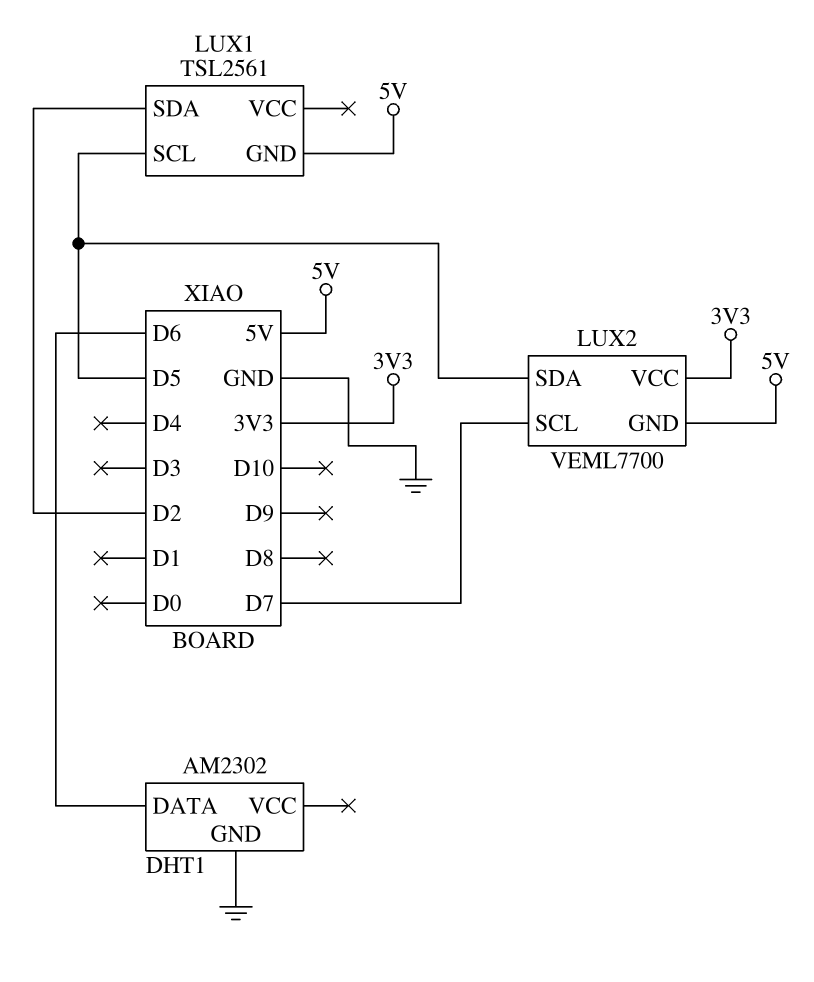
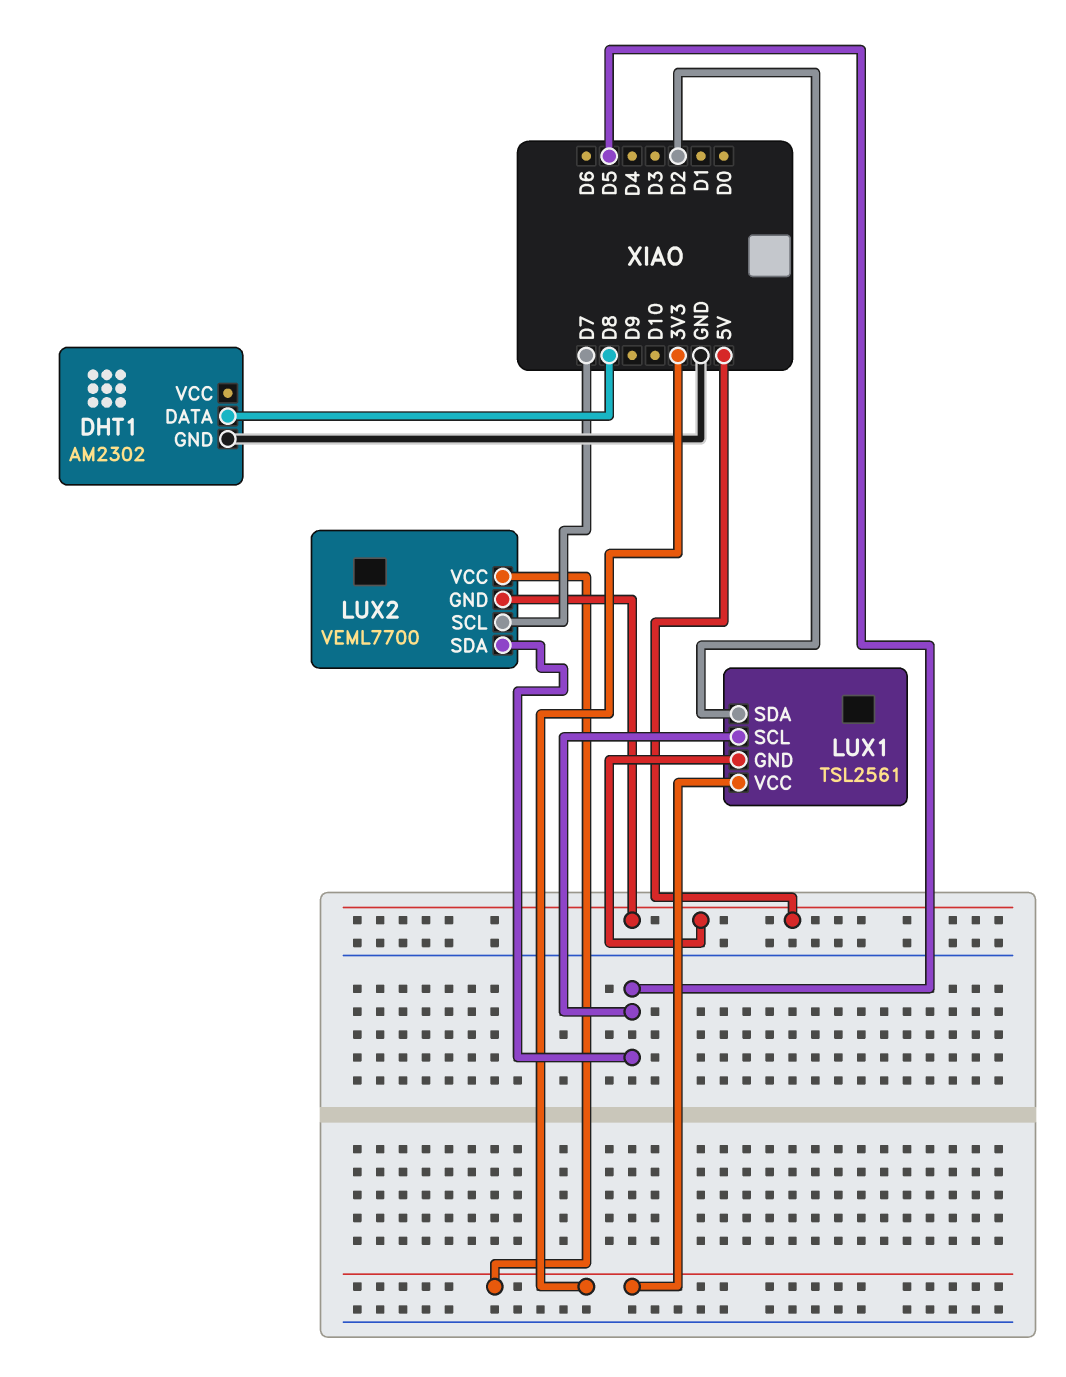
DHT1 pin DATA: D6 -> D8
LUX1 pin VCC: none -> 3V3

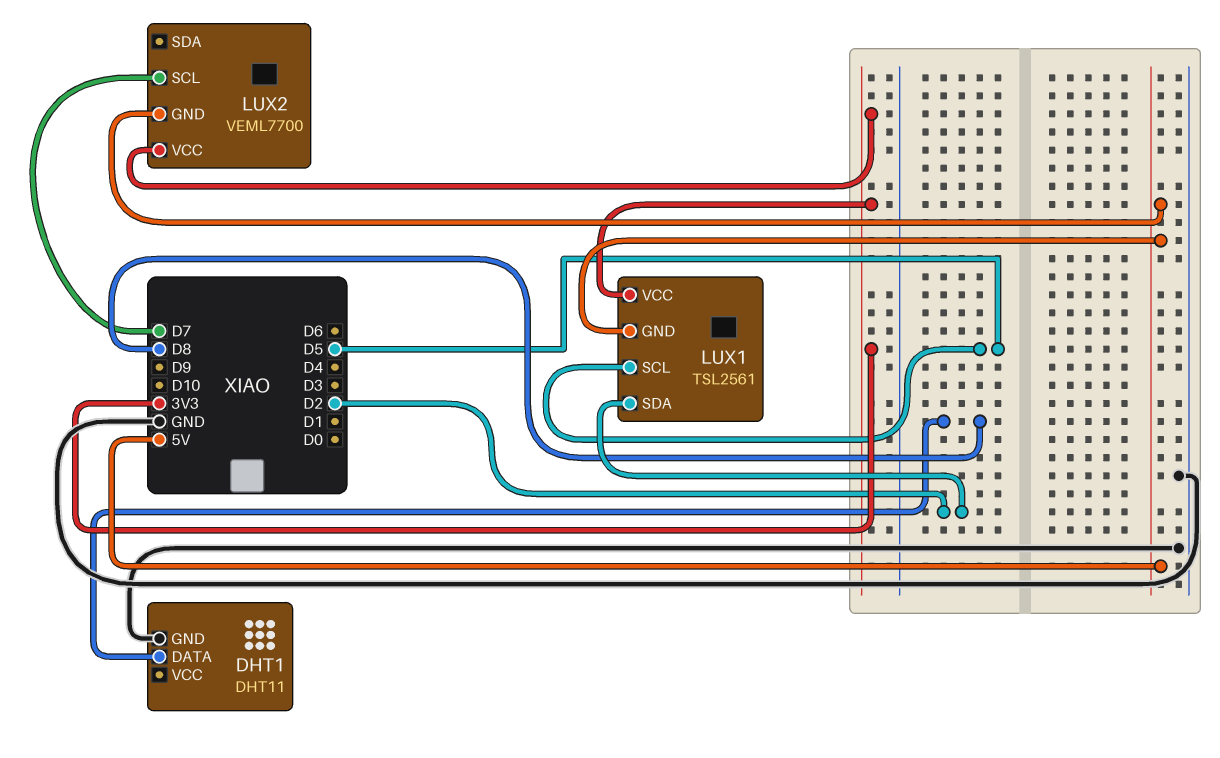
DHT1: AM2302 -> DHT11
LUX2 pin SDA: D5 -> none

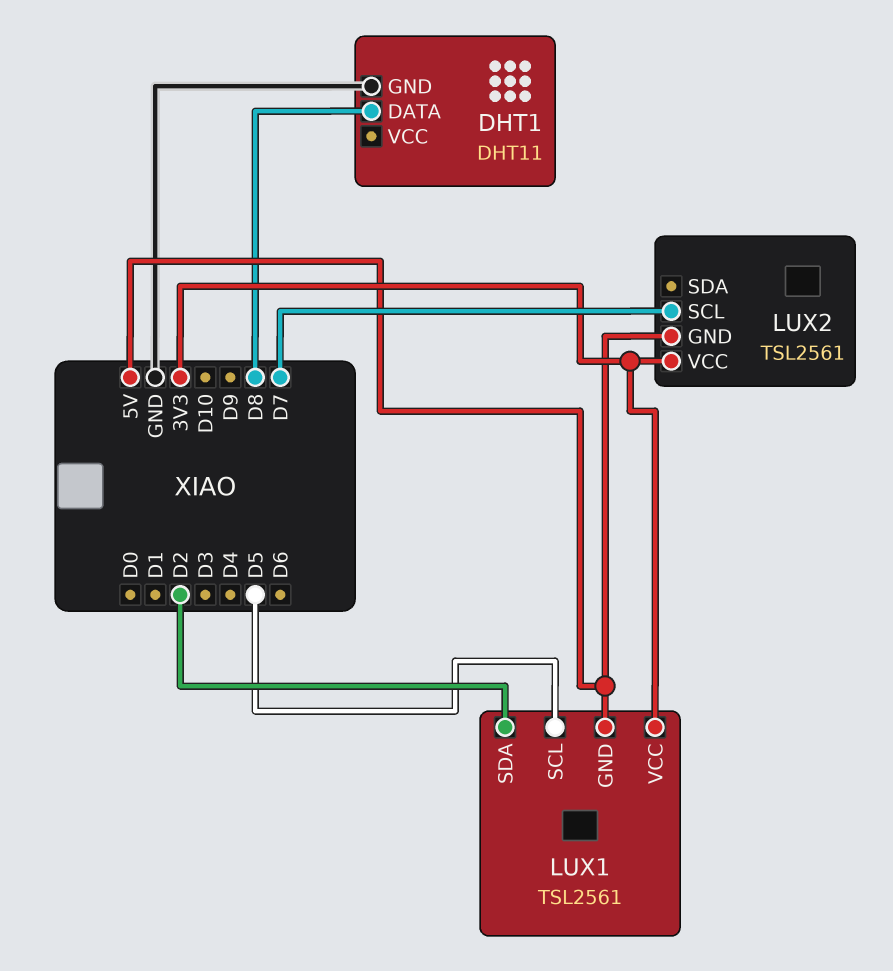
LUX2: VEML7700 -> TSL2561

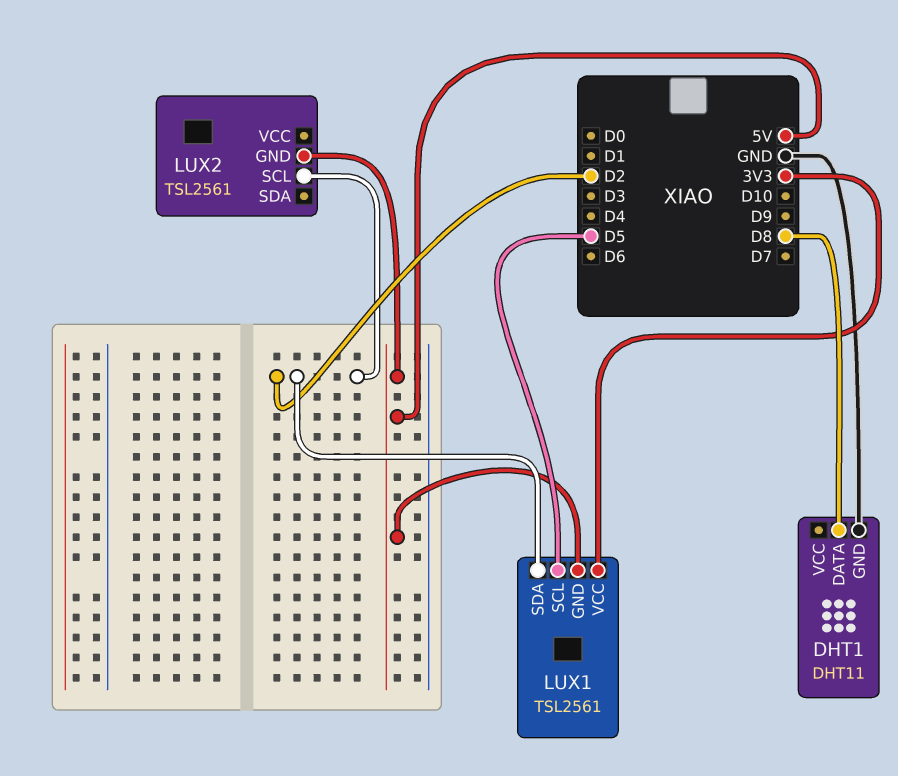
LUX2 pin SCL: D7 -> D2
LUX2 pin VCC: 3V3 -> none

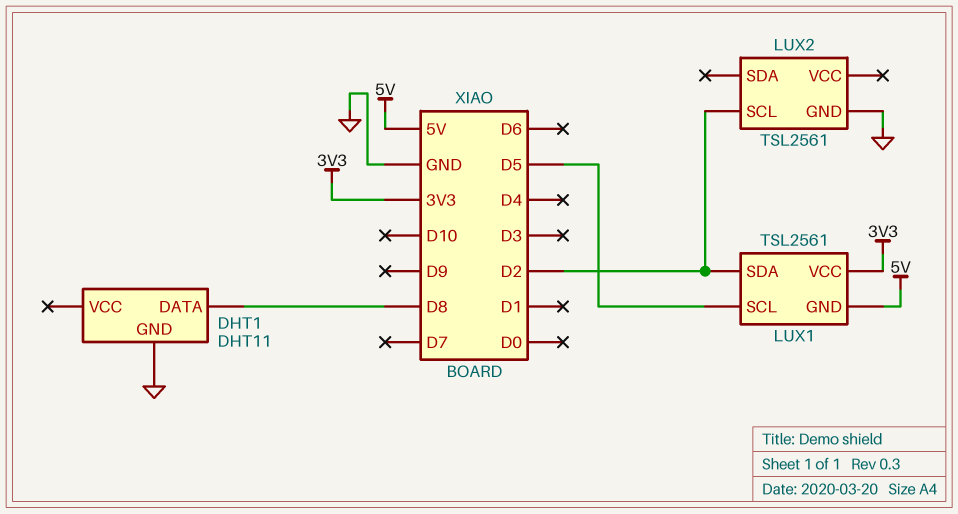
LUX2 pin GND: 5V -> GND

